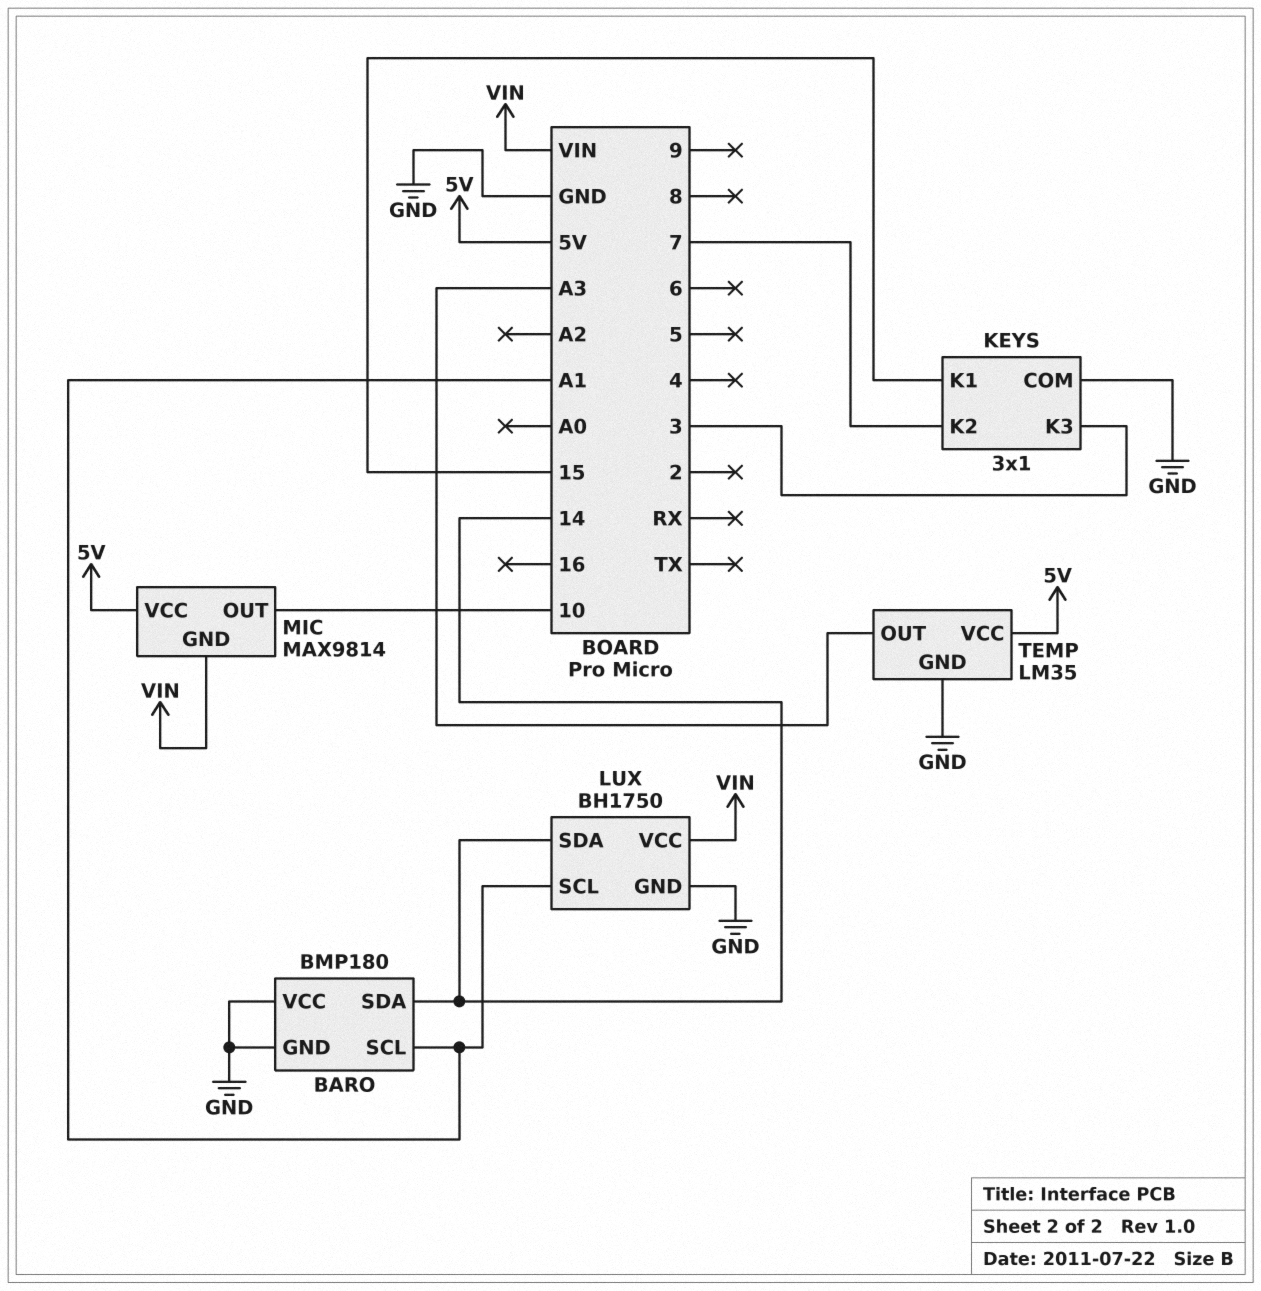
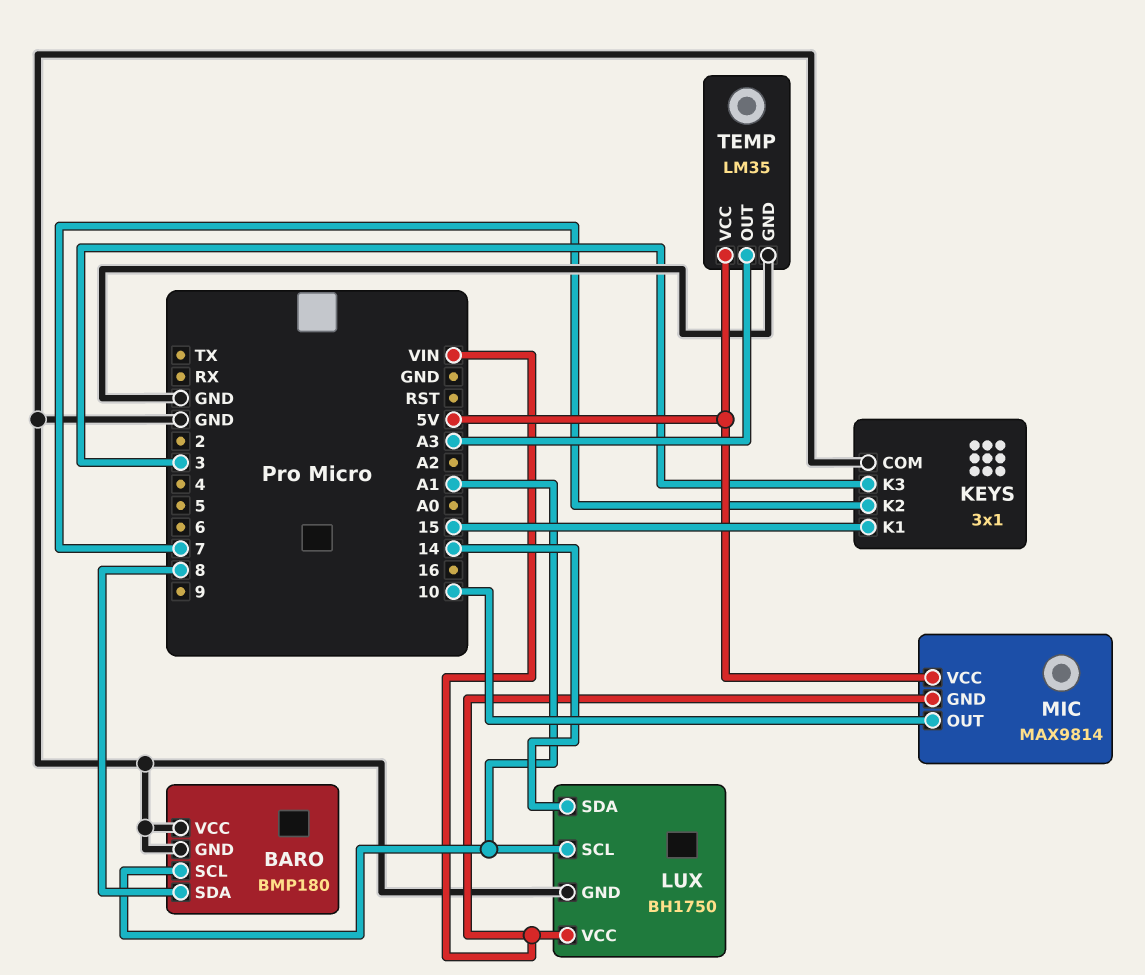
BARO pin SDA: 14 -> 8

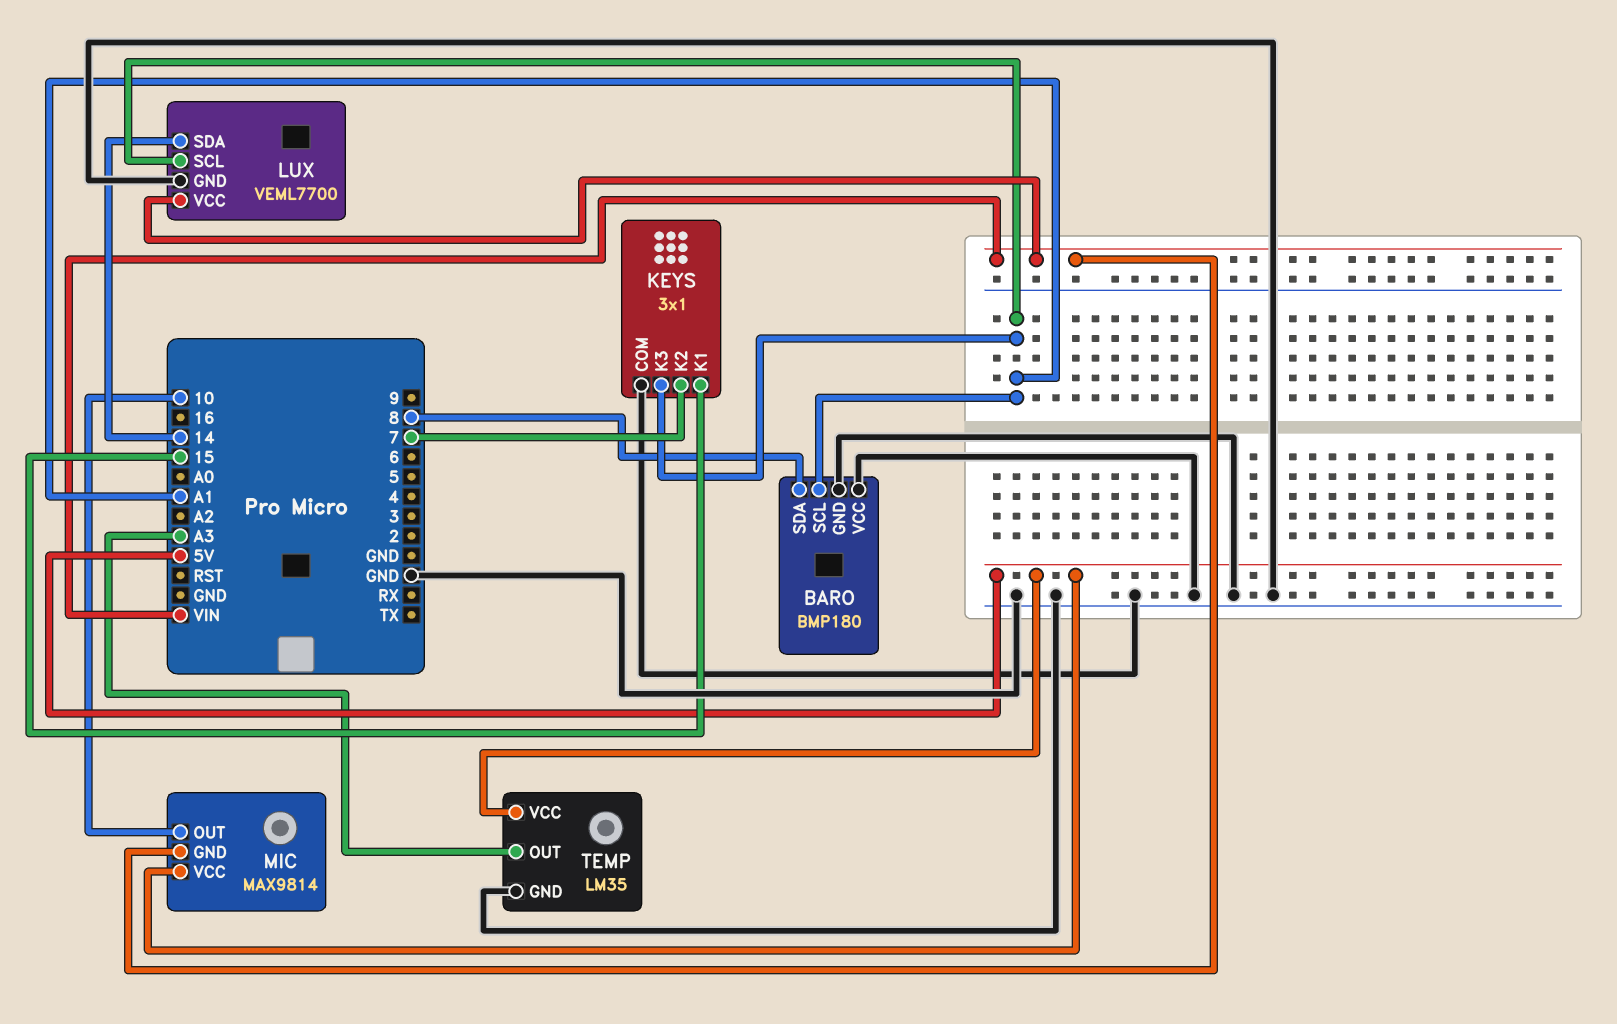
KEYS pin K3: 3 -> A1
LUX: BH1750 -> VEML7700

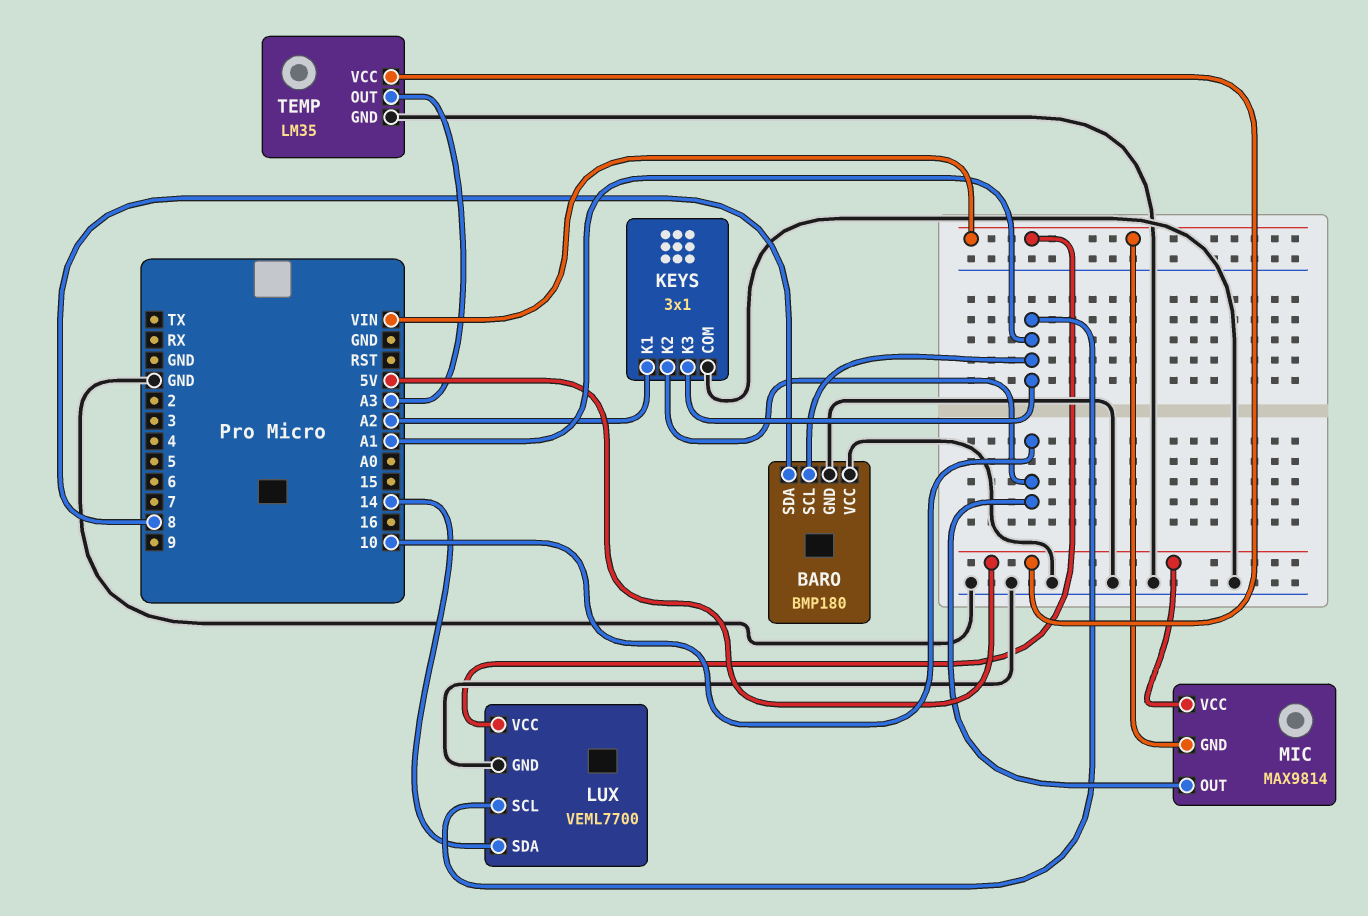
KEYS pin K1: 15 -> A2
KEYS pin K2: 7 -> 10

